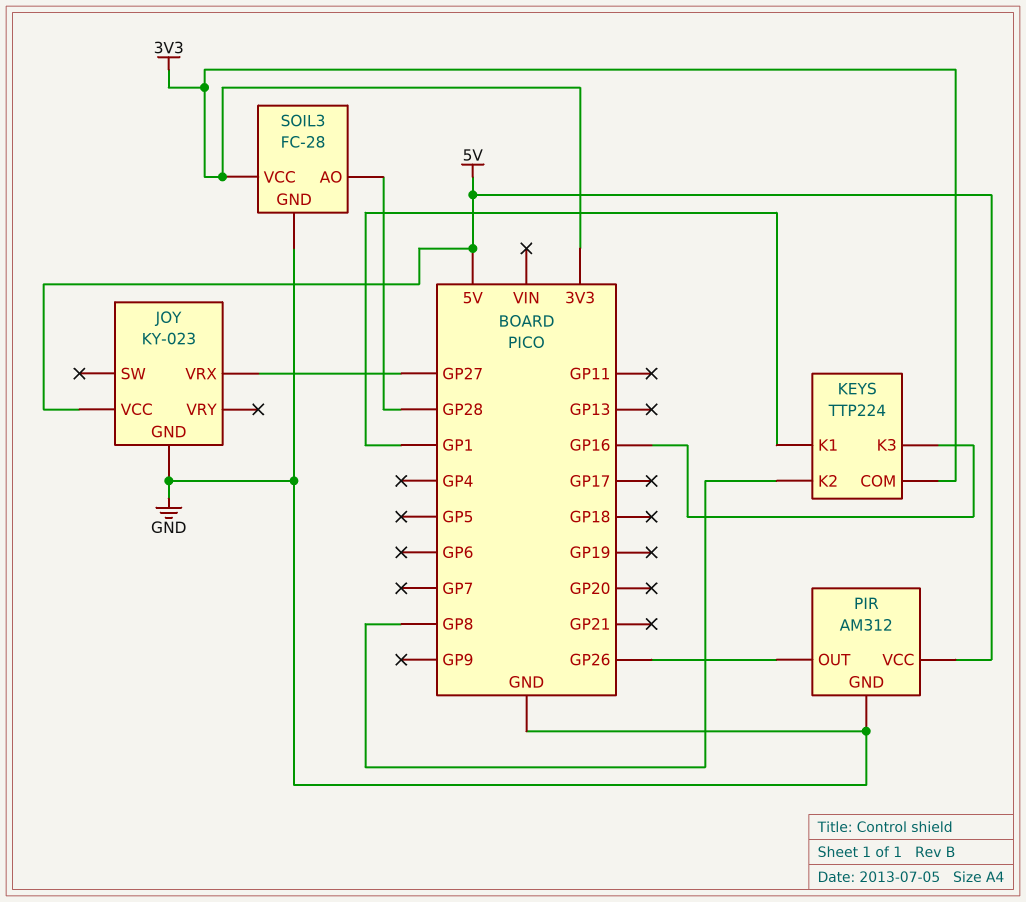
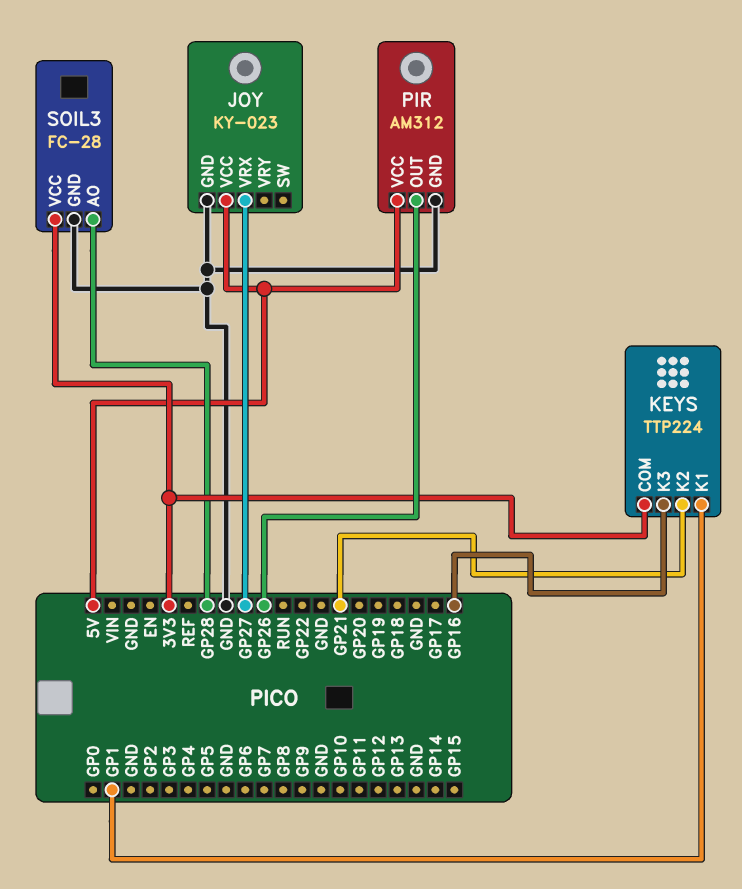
KEYS pin K2: GP8 -> GP21

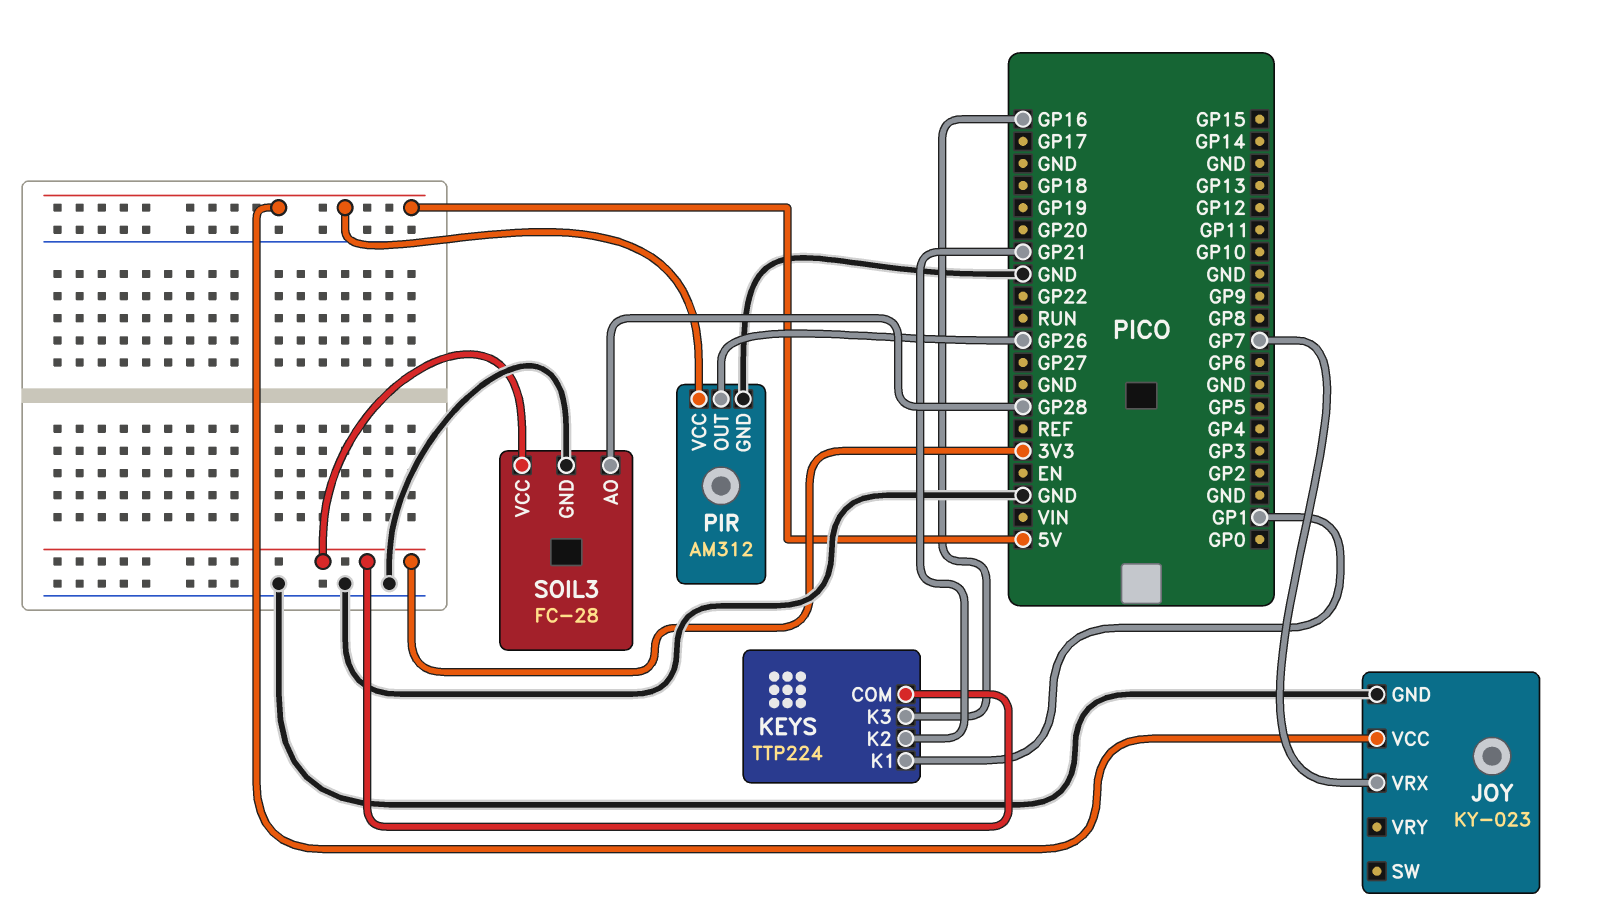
JOY pin VRX: GP27 -> GP7

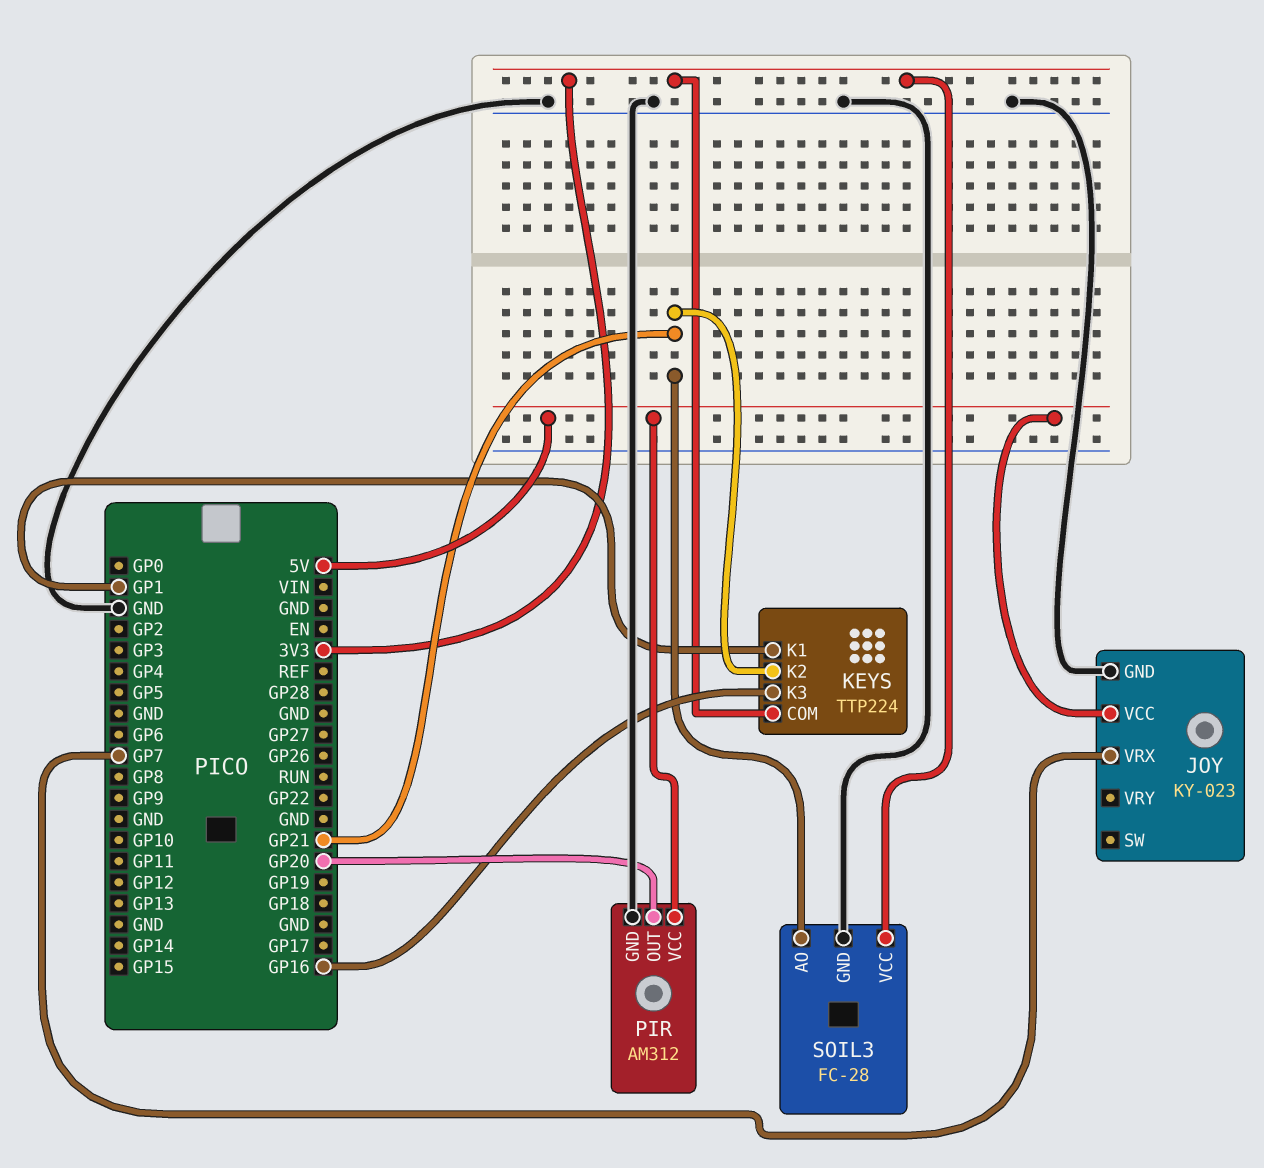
PIR pin OUT: GP26 -> GP20
SOIL3 pin AO: GP28 -> GP21

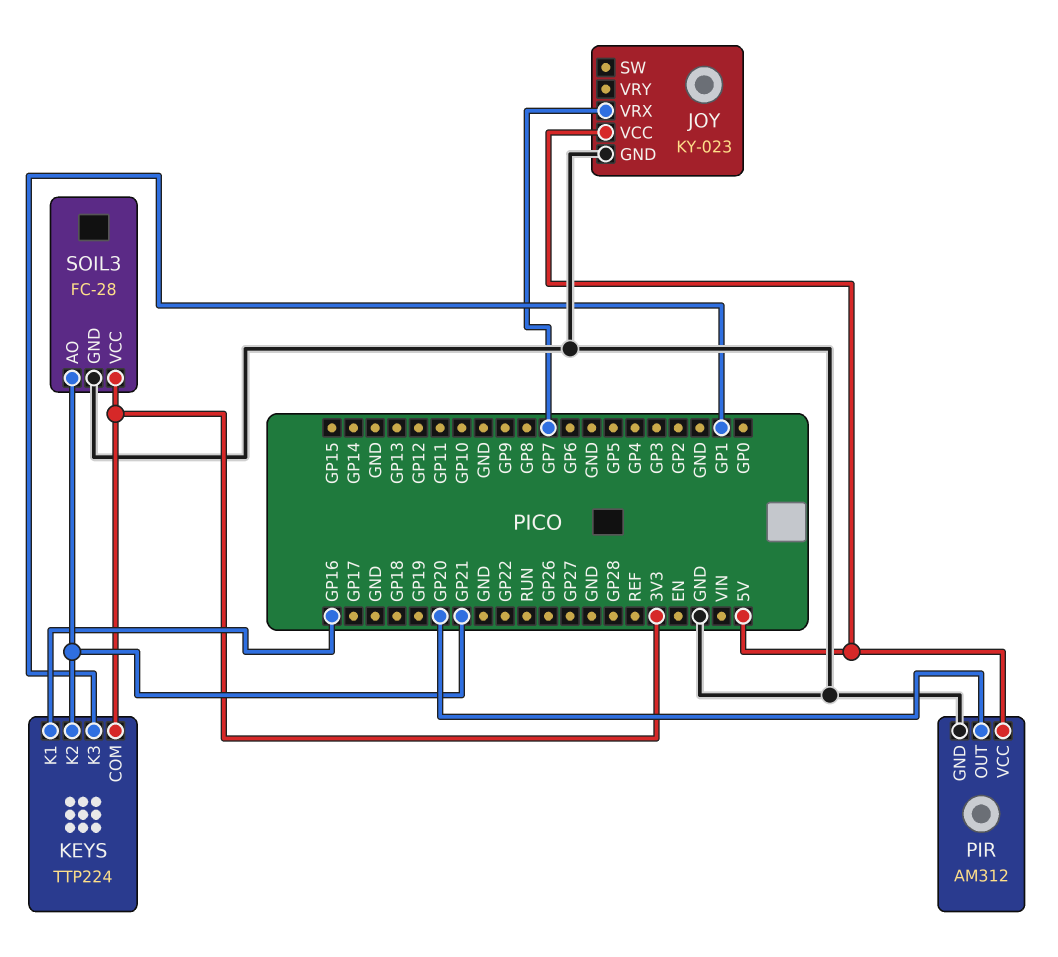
KEYS pin K1: GP1 -> GP16
KEYS pin K3: GP16 -> GP1

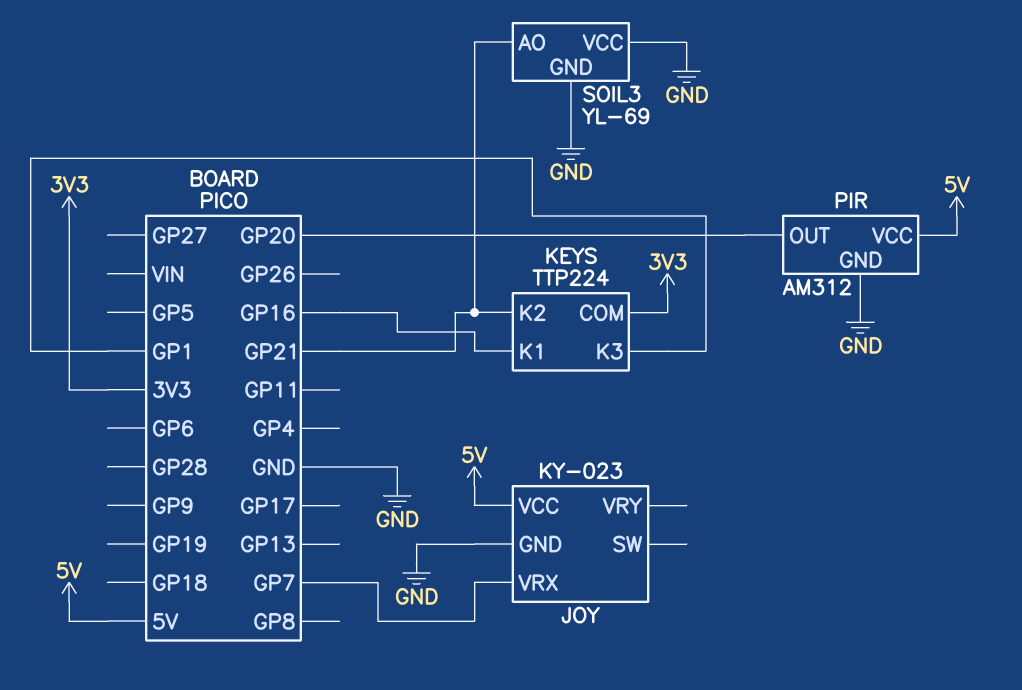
SOIL3: FC-28 -> YL-69
SOIL3 pin VCC: 3V3 -> GND

